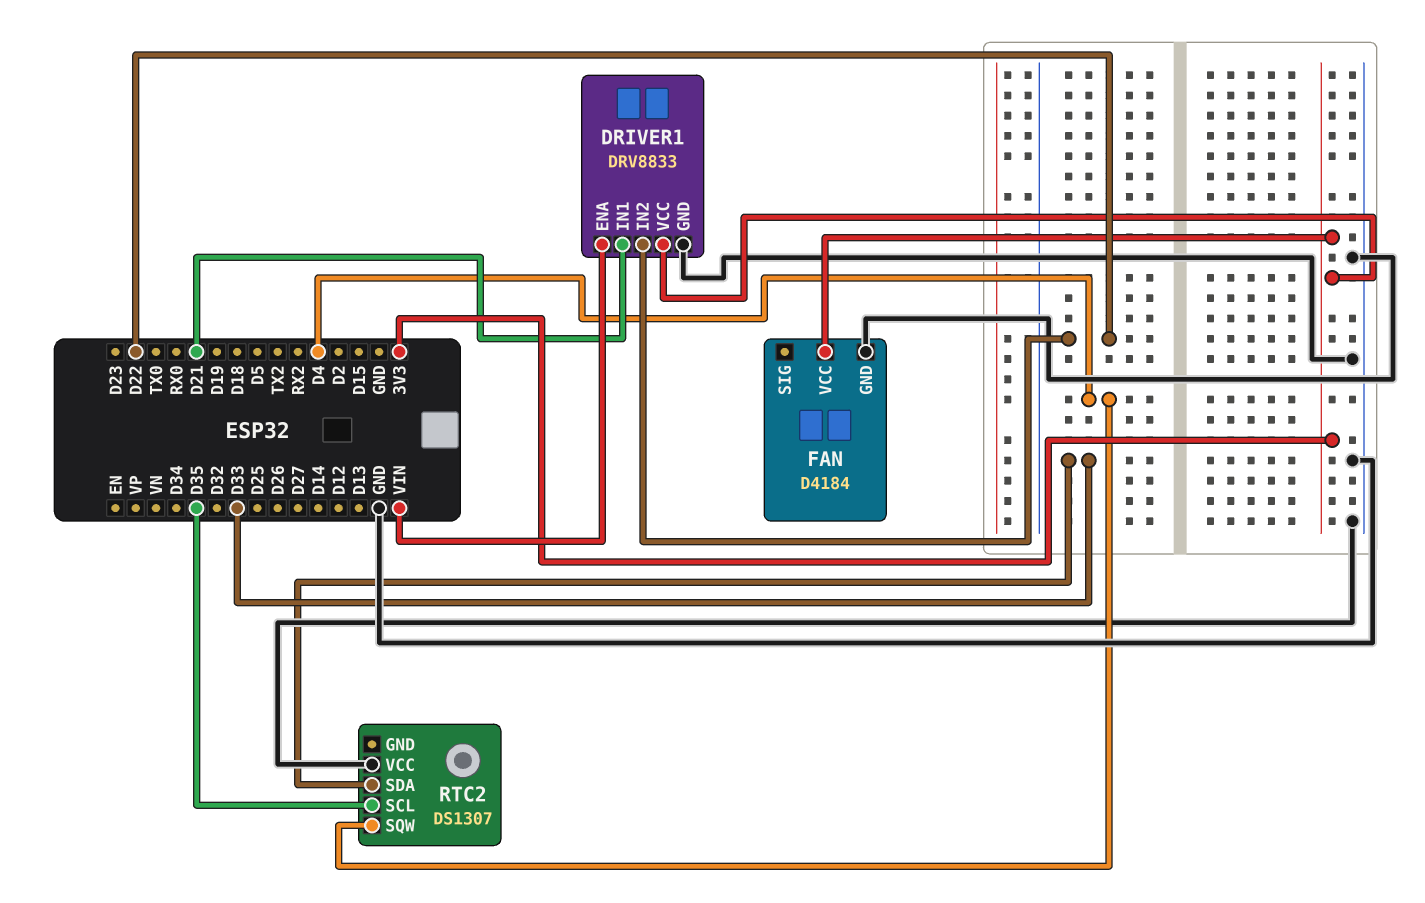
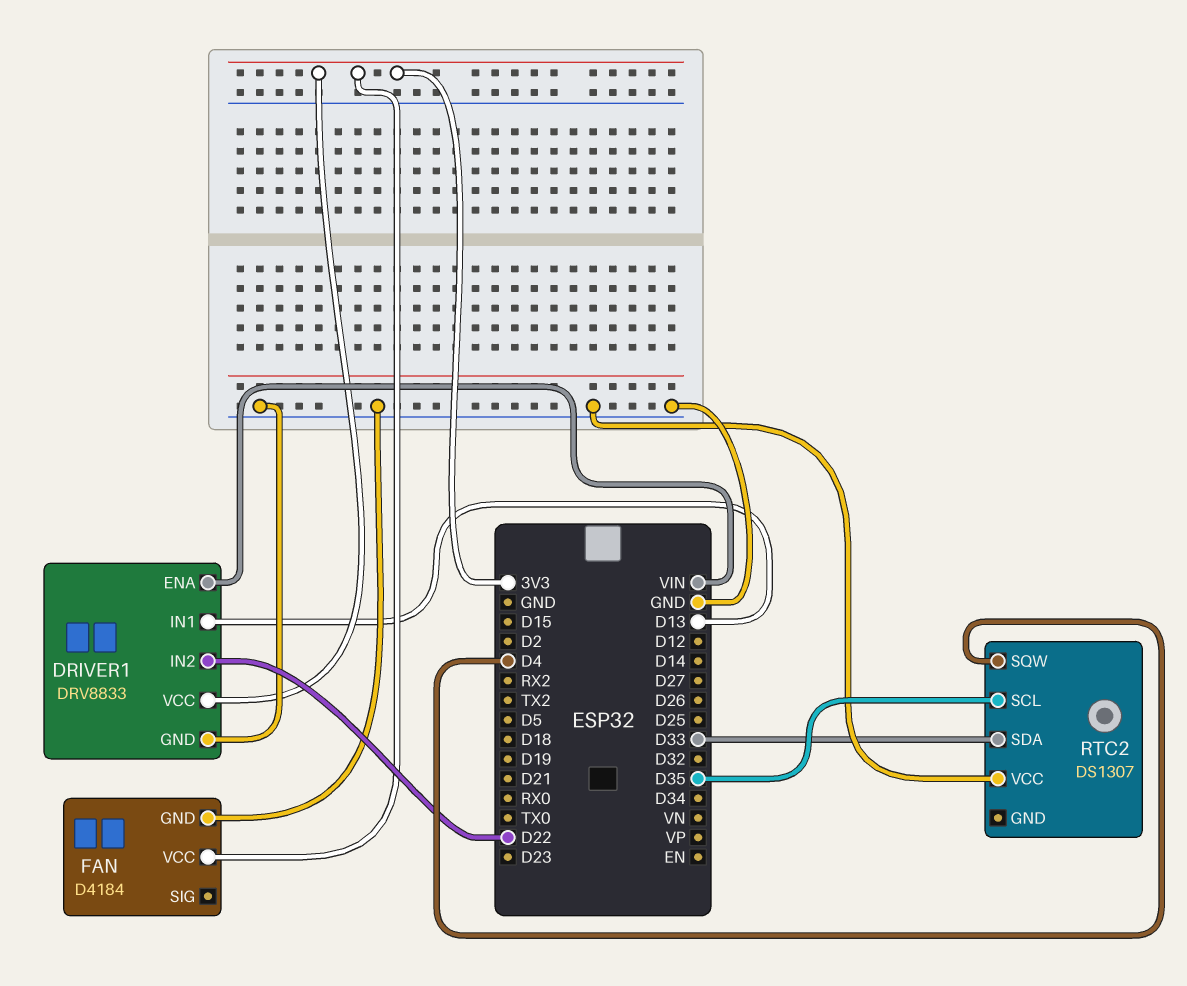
DRIVER1 pin IN1: D21 -> D13

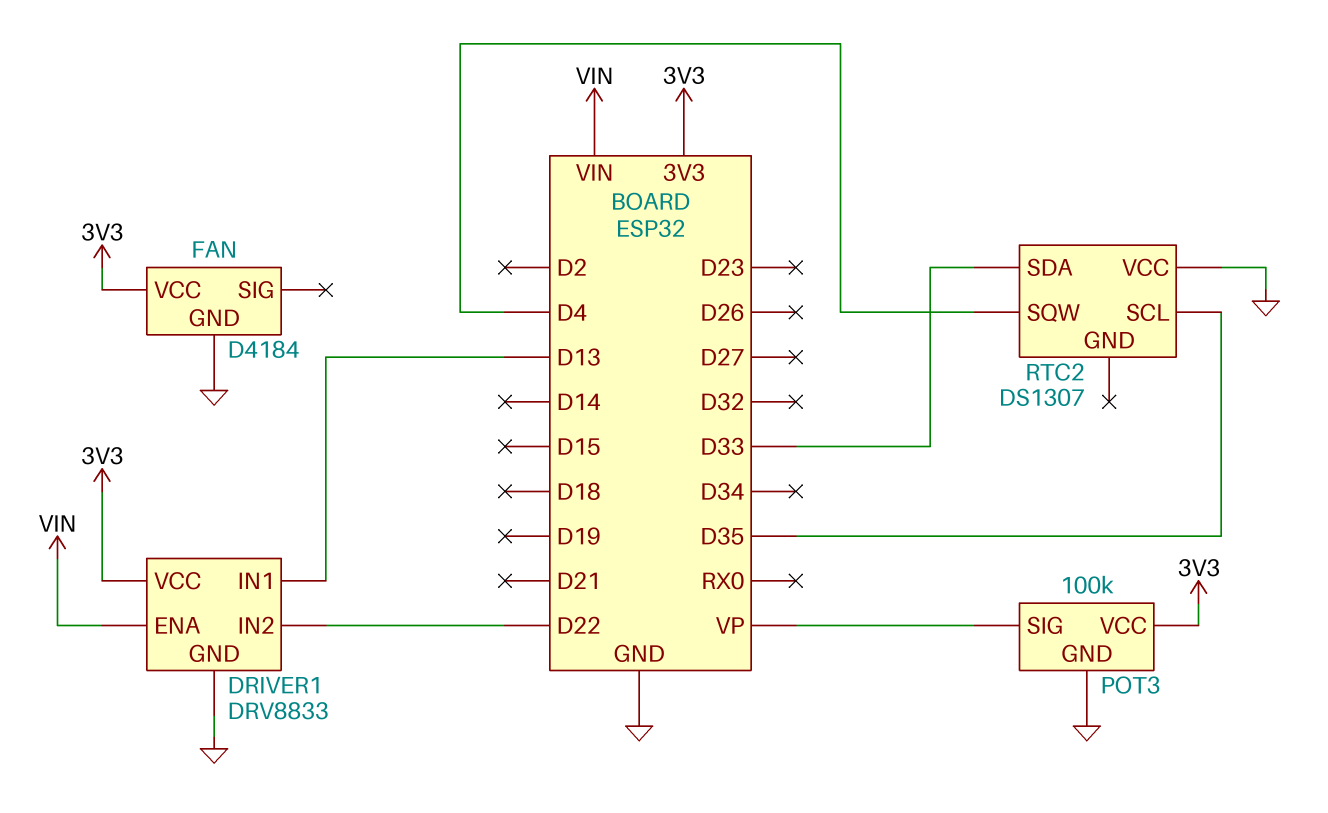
POT3: none -> 100k
POT3 pin GND: none -> GND
POT3 pin SIG: none -> VP
POT3 pin VCC: none -> 3V3

